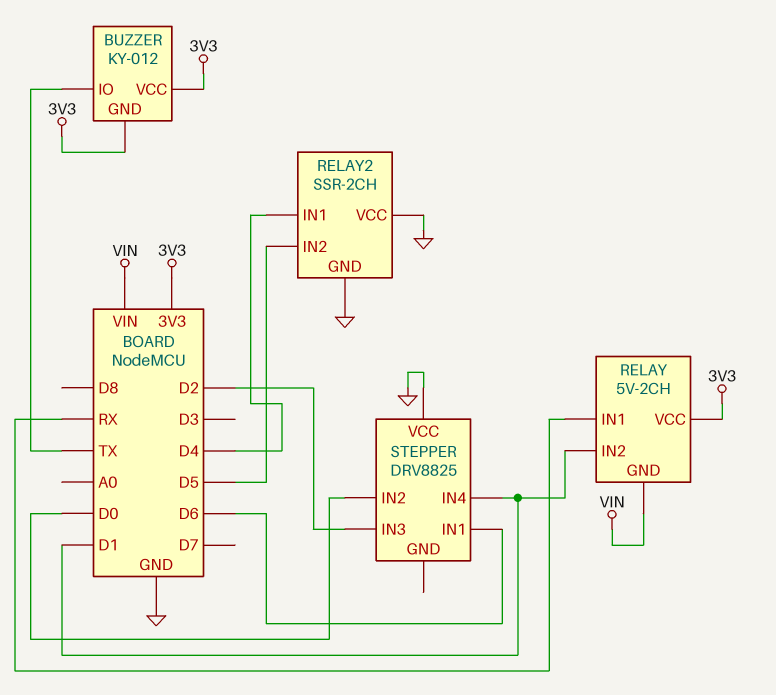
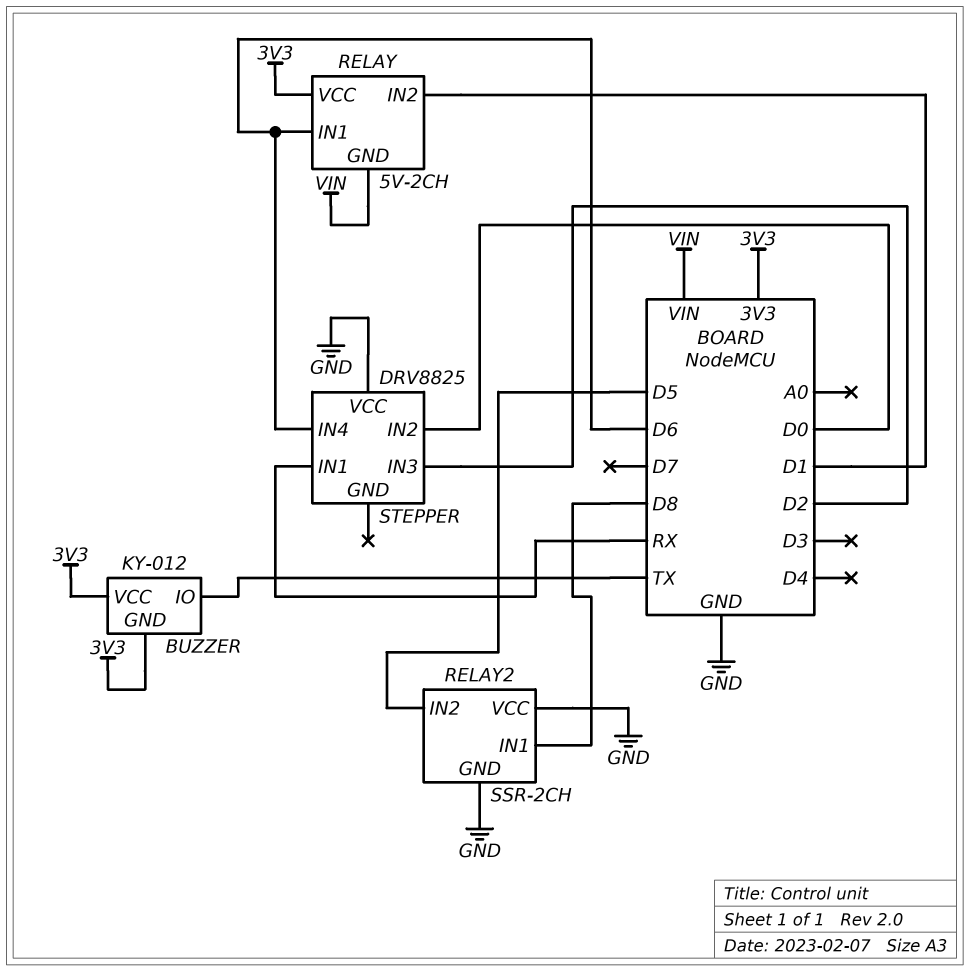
RELAY pin IN1: RX -> D6
RELAY2 pin IN1: D4 -> D8
STEPPER pin IN1: D6 -> RX
STEPPER pin IN4: D1 -> D6

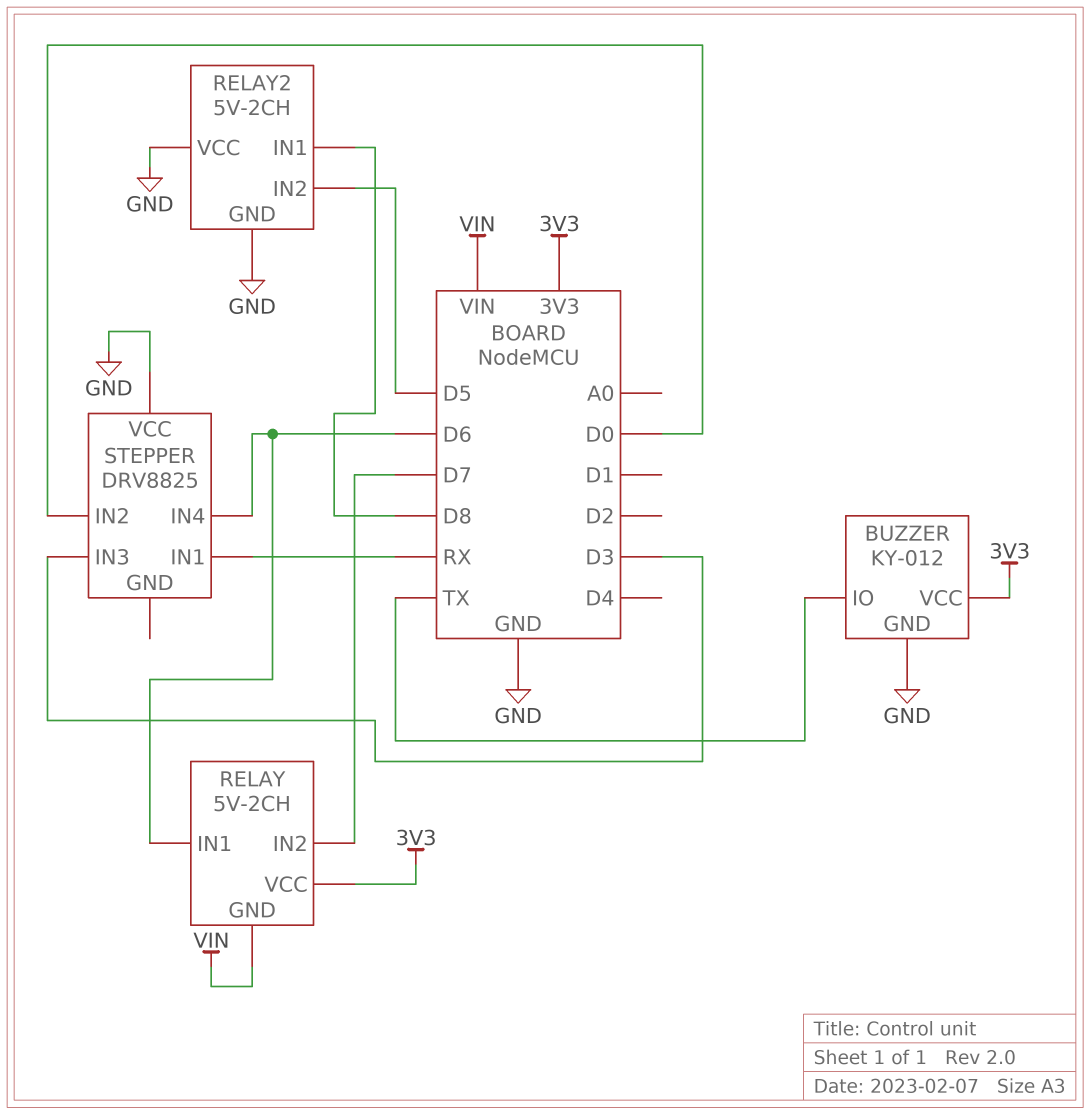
BUZZER pin GND: 3V3 -> GND
RELAY pin IN2: D1 -> D7
RELAY2: SSR-2CH -> 5V-2CH
STEPPER pin IN3: D2 -> D3

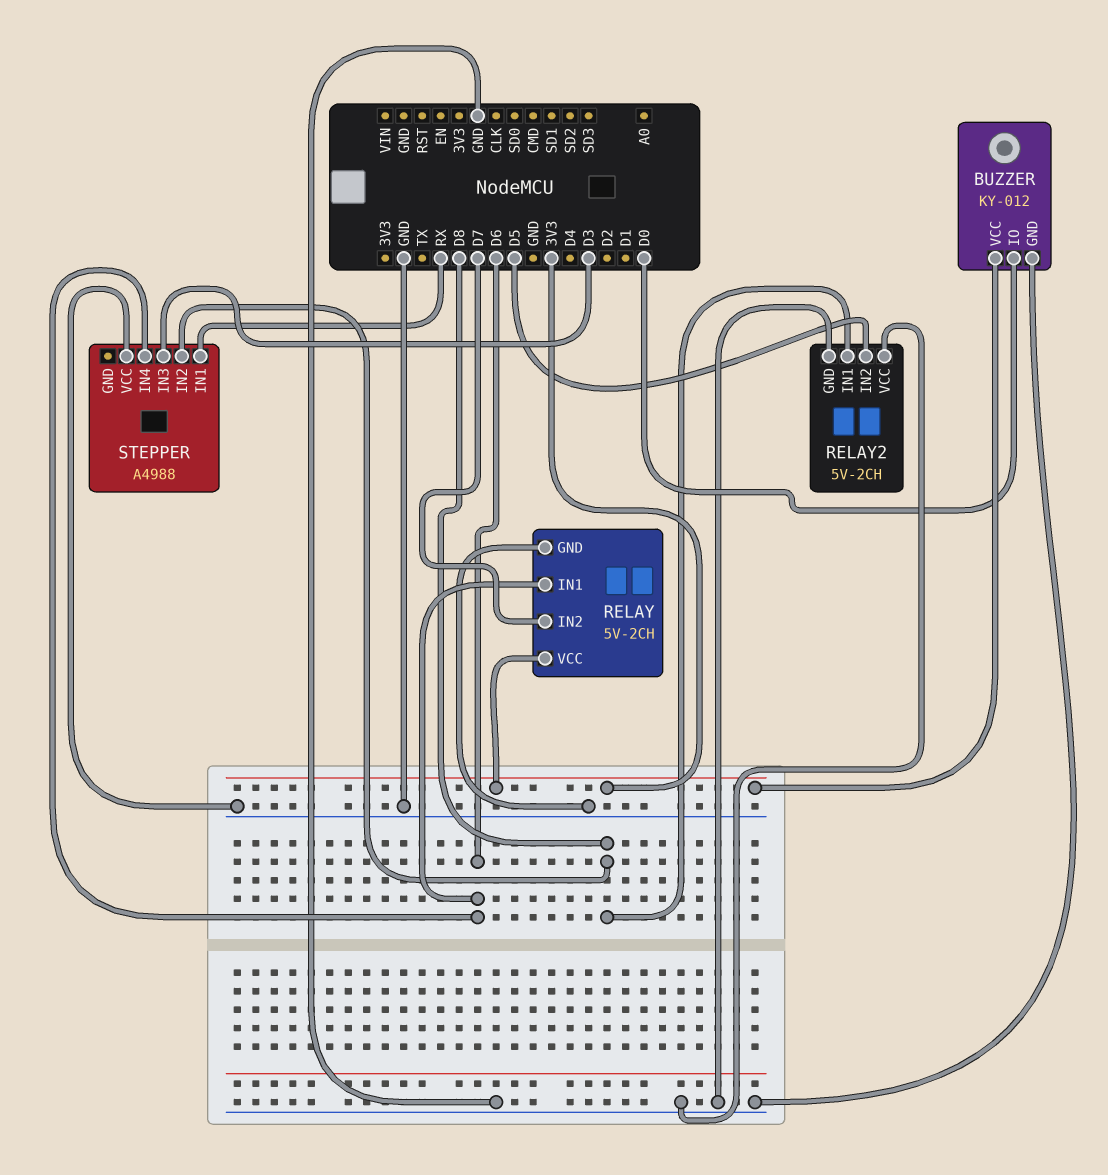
BUZZER pin IO: TX -> D0
RELAY pin GND: VIN -> GND
STEPPER: DRV8825 -> A4988
STEPPER pin IN2: D0 -> D8

